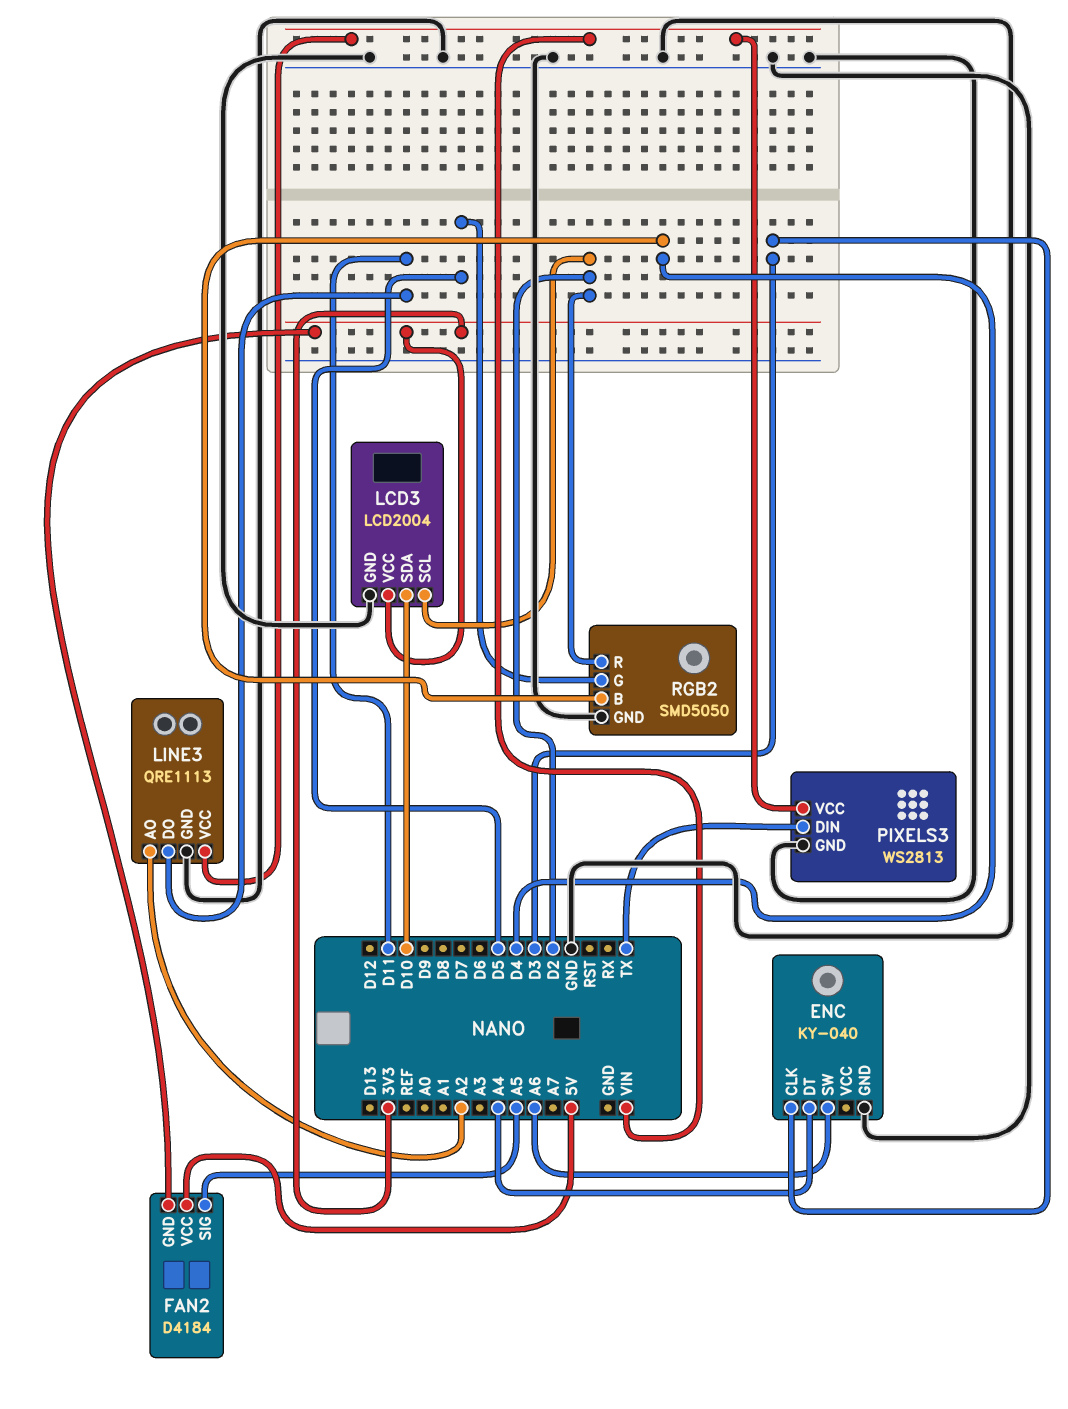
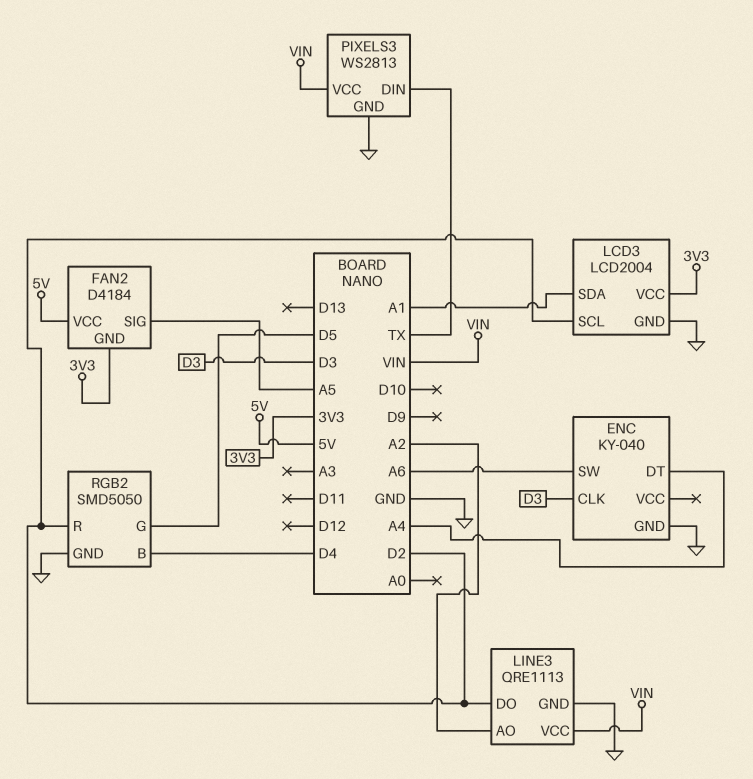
LCD3 pin SDA: D10 -> A1
LINE3 pin DO: D11 -> D2

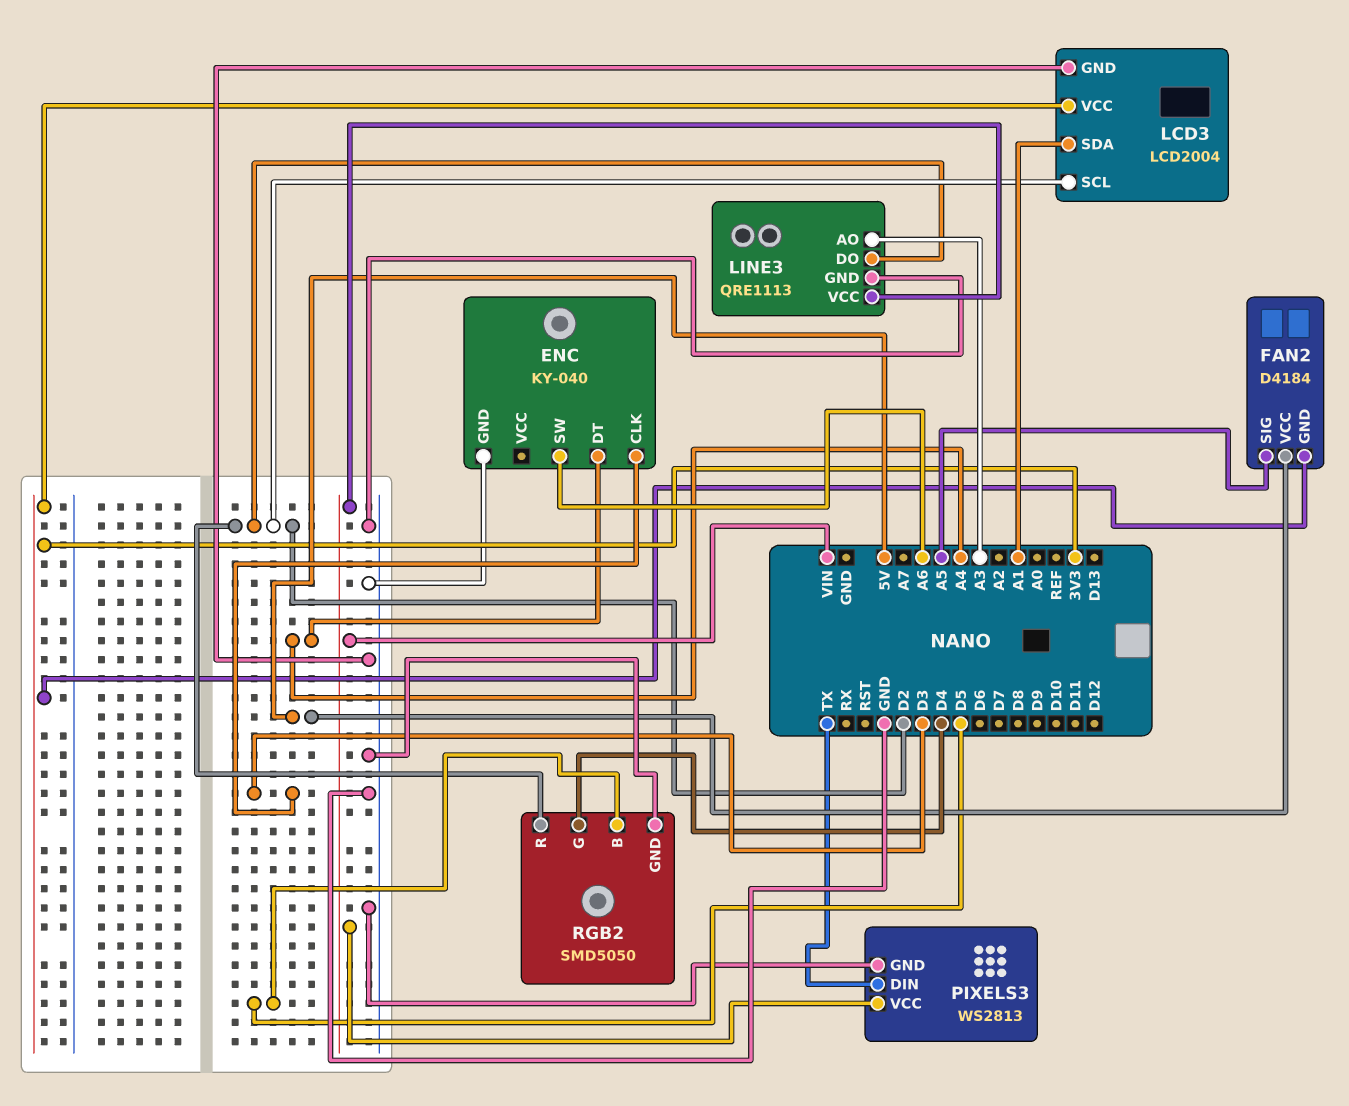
LINE3 pin AO: A2 -> A3
RGB2 pin B: D4 -> D5
RGB2 pin G: D5 -> D4

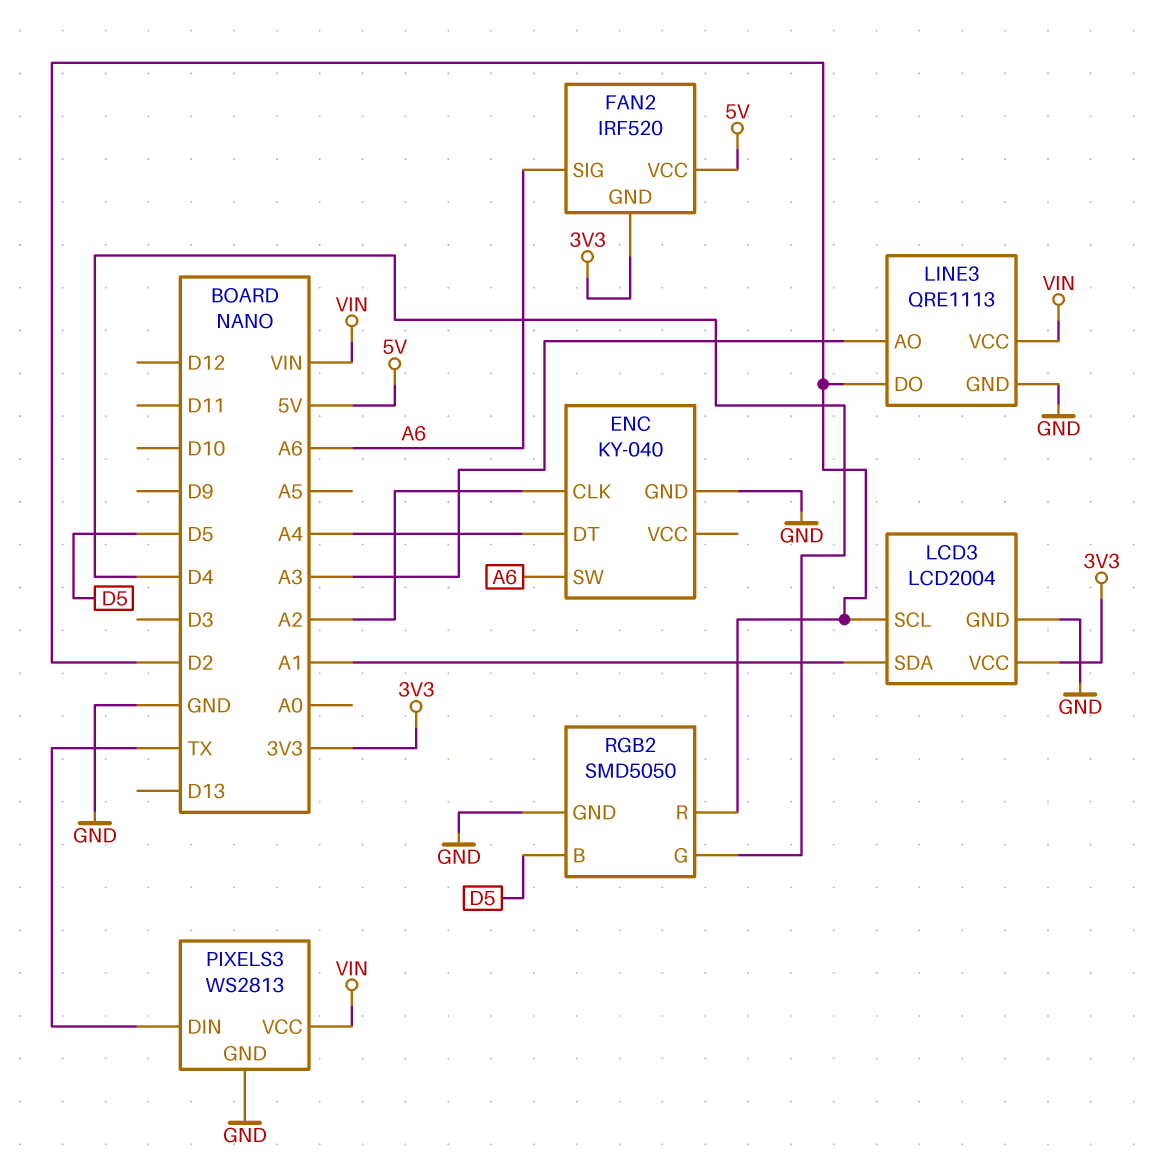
ENC pin CLK: D3 -> A2
FAN2: D4184 -> IRF520
FAN2 pin SIG: A5 -> A6

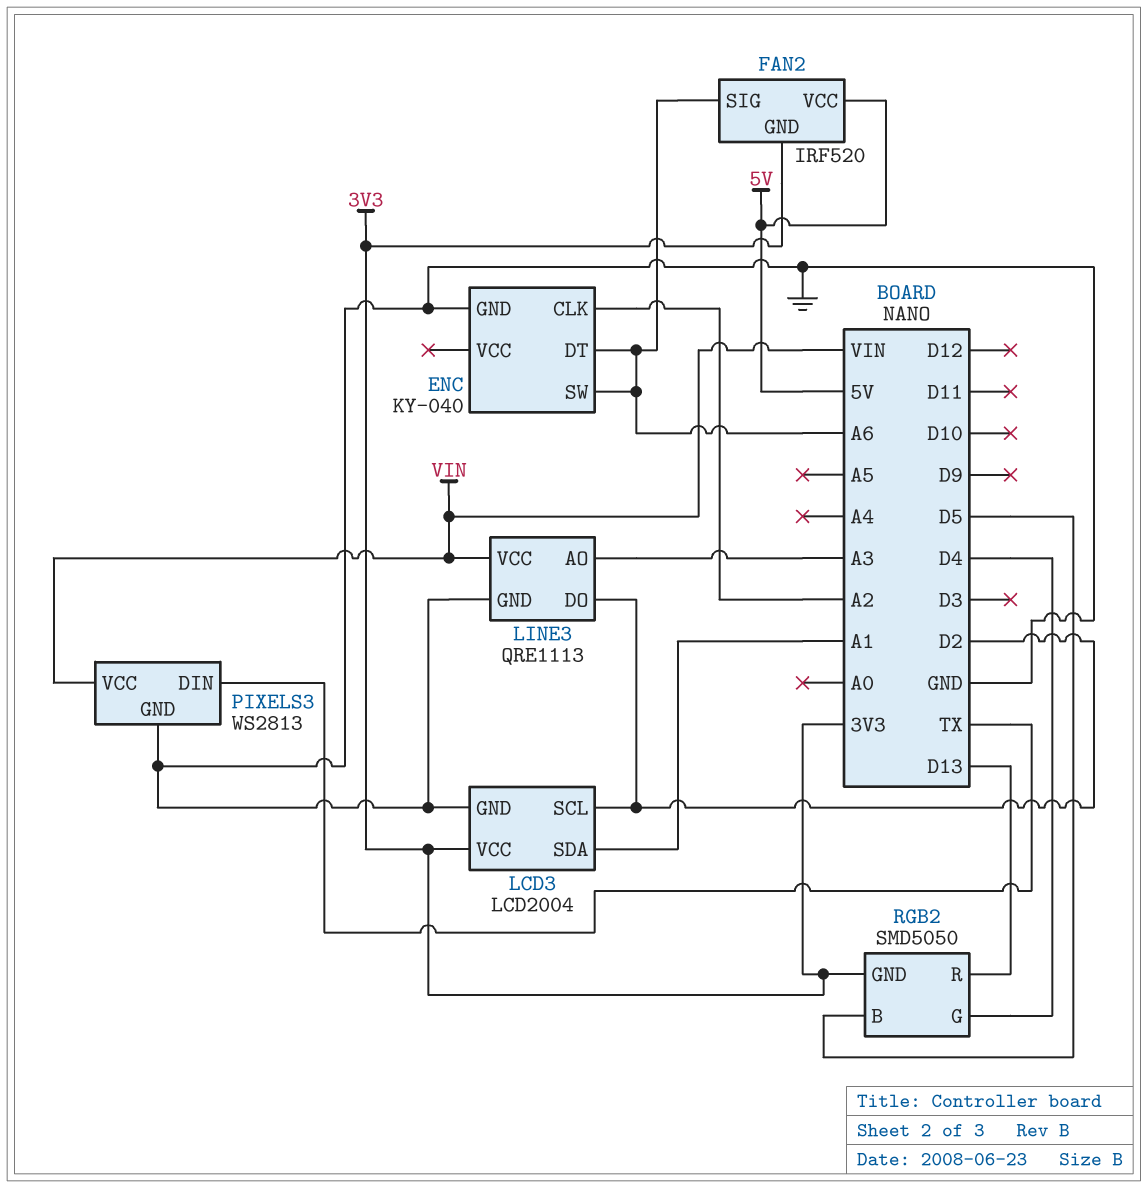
ENC pin DT: A4 -> A6
RGB2 pin GND: GND -> 3V3
RGB2 pin R: D2 -> D13

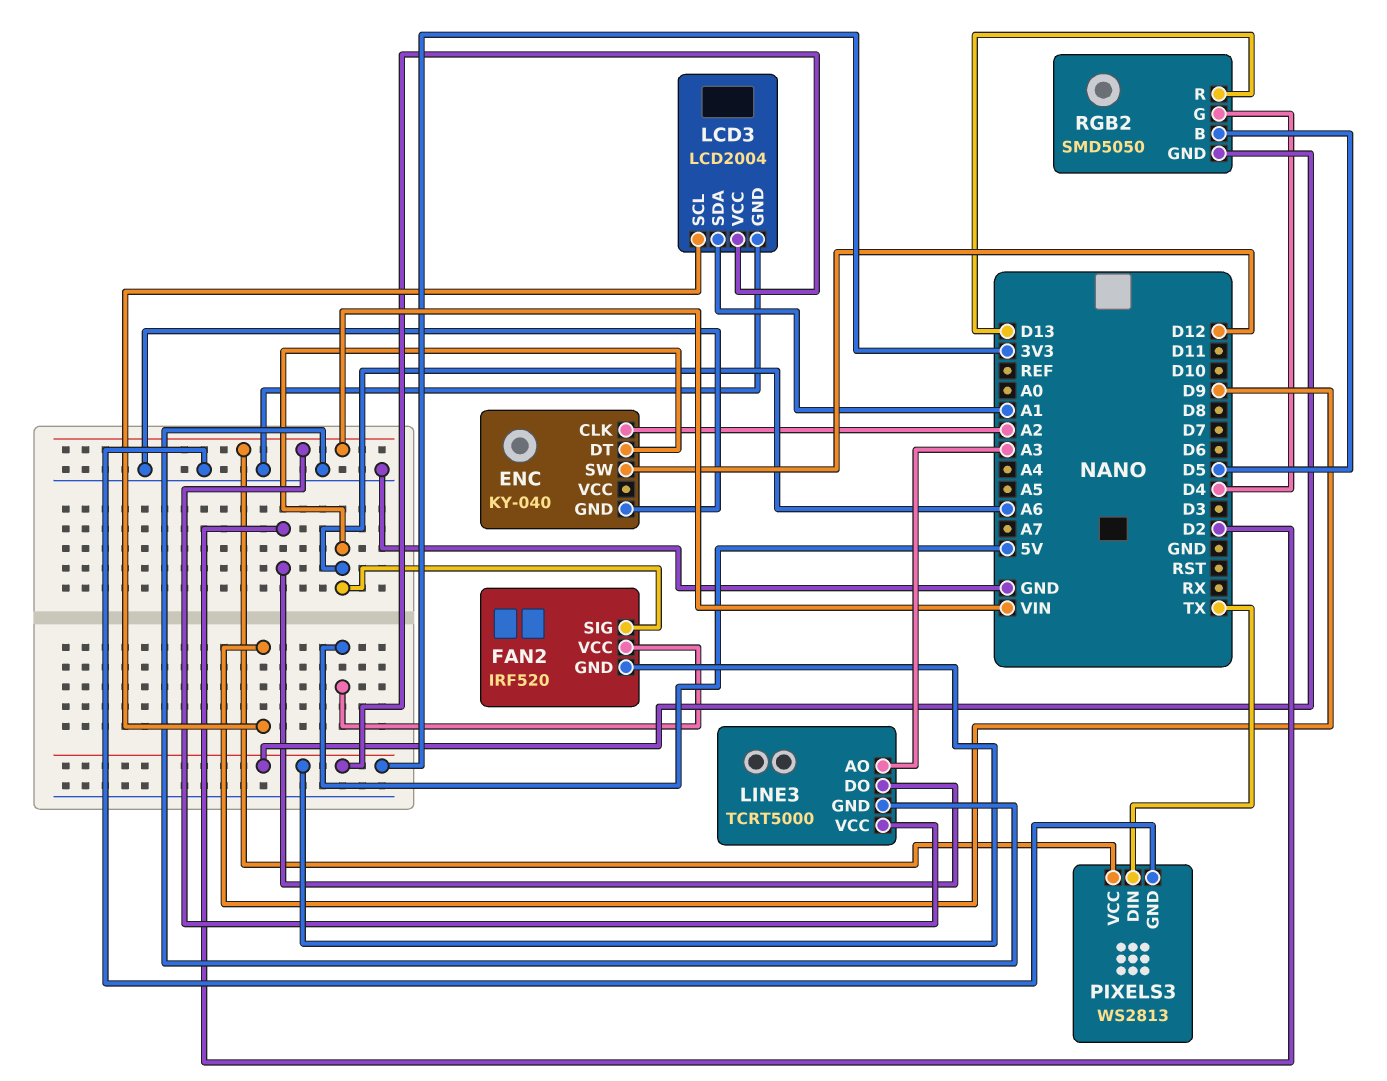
ENC pin SW: A6 -> D12
LCD3 pin SCL: D2 -> D9
LINE3: QRE1113 -> TCRT5000

